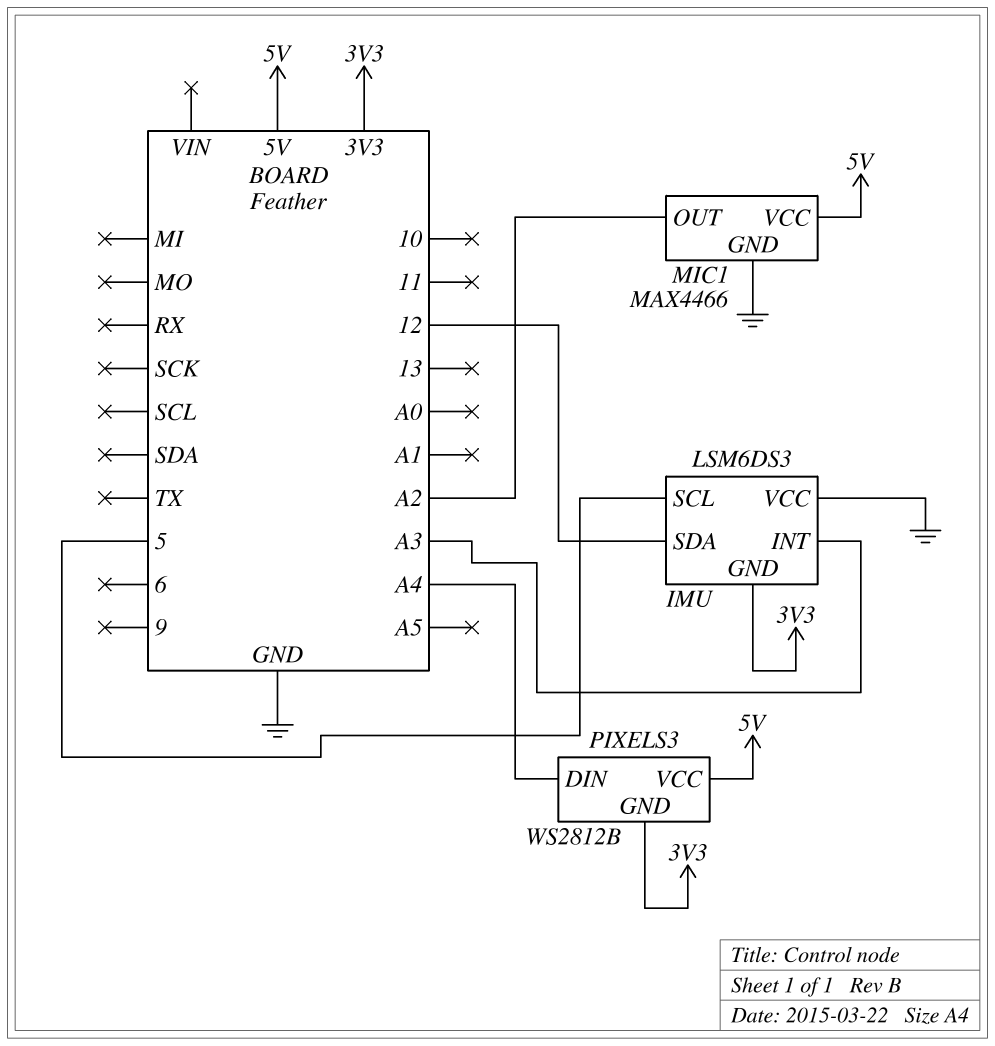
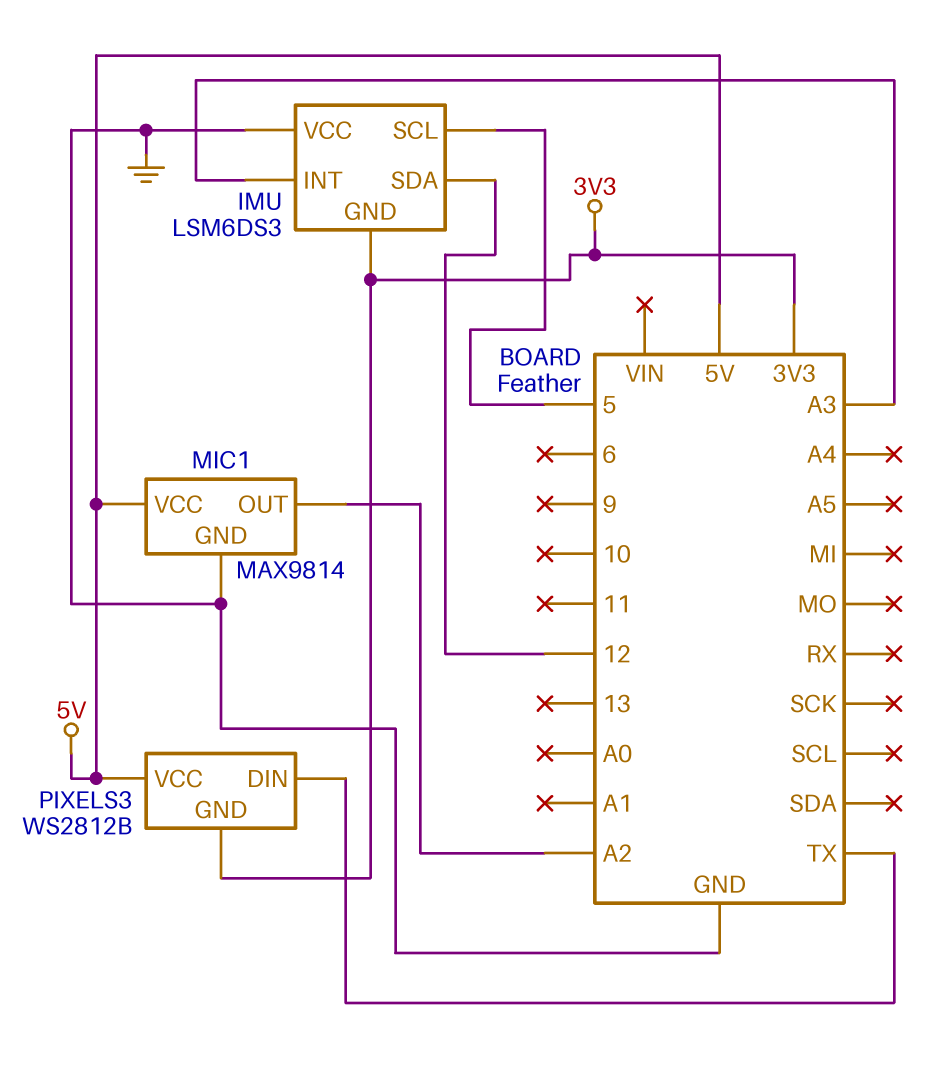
MIC1: MAX4466 -> MAX9814
PIXELS3 pin DIN: A4 -> TX

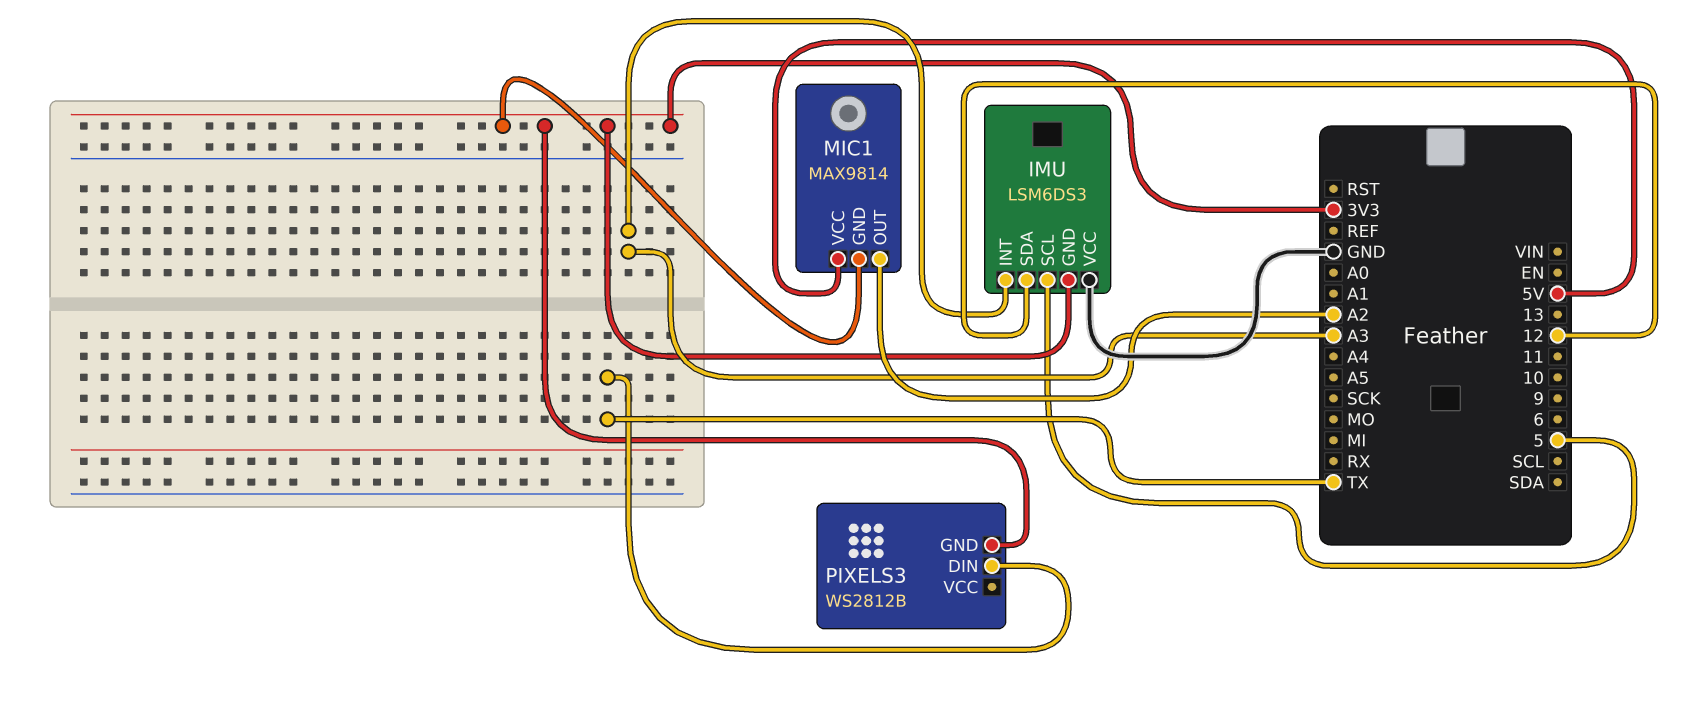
MIC1 pin GND: GND -> 3V3
PIXELS3 pin VCC: 5V -> none

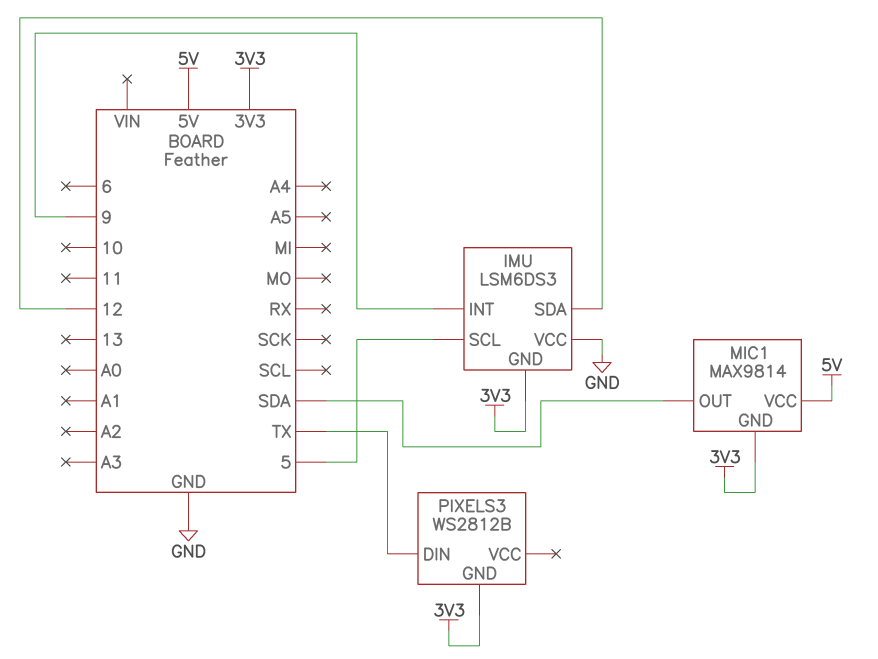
IMU pin INT: A3 -> 9
MIC1 pin OUT: A2 -> SDA

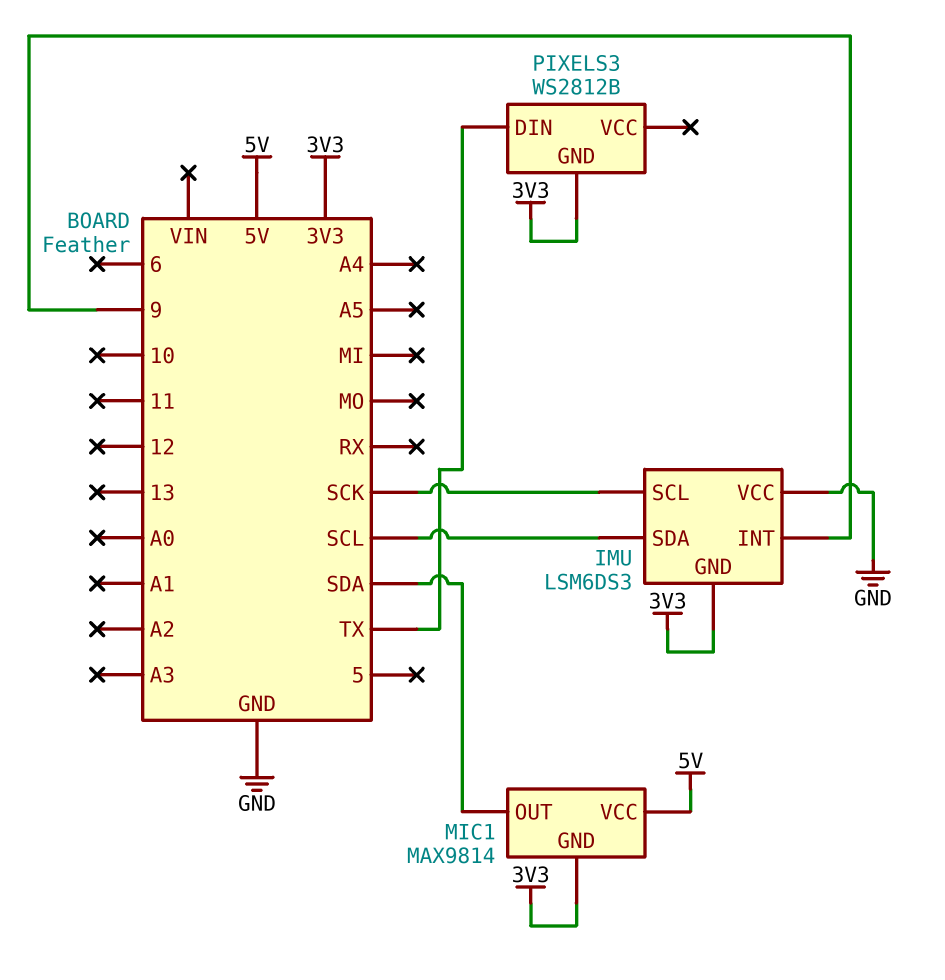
IMU pin SCL: 5 -> SCK
IMU pin SDA: 12 -> SCL

